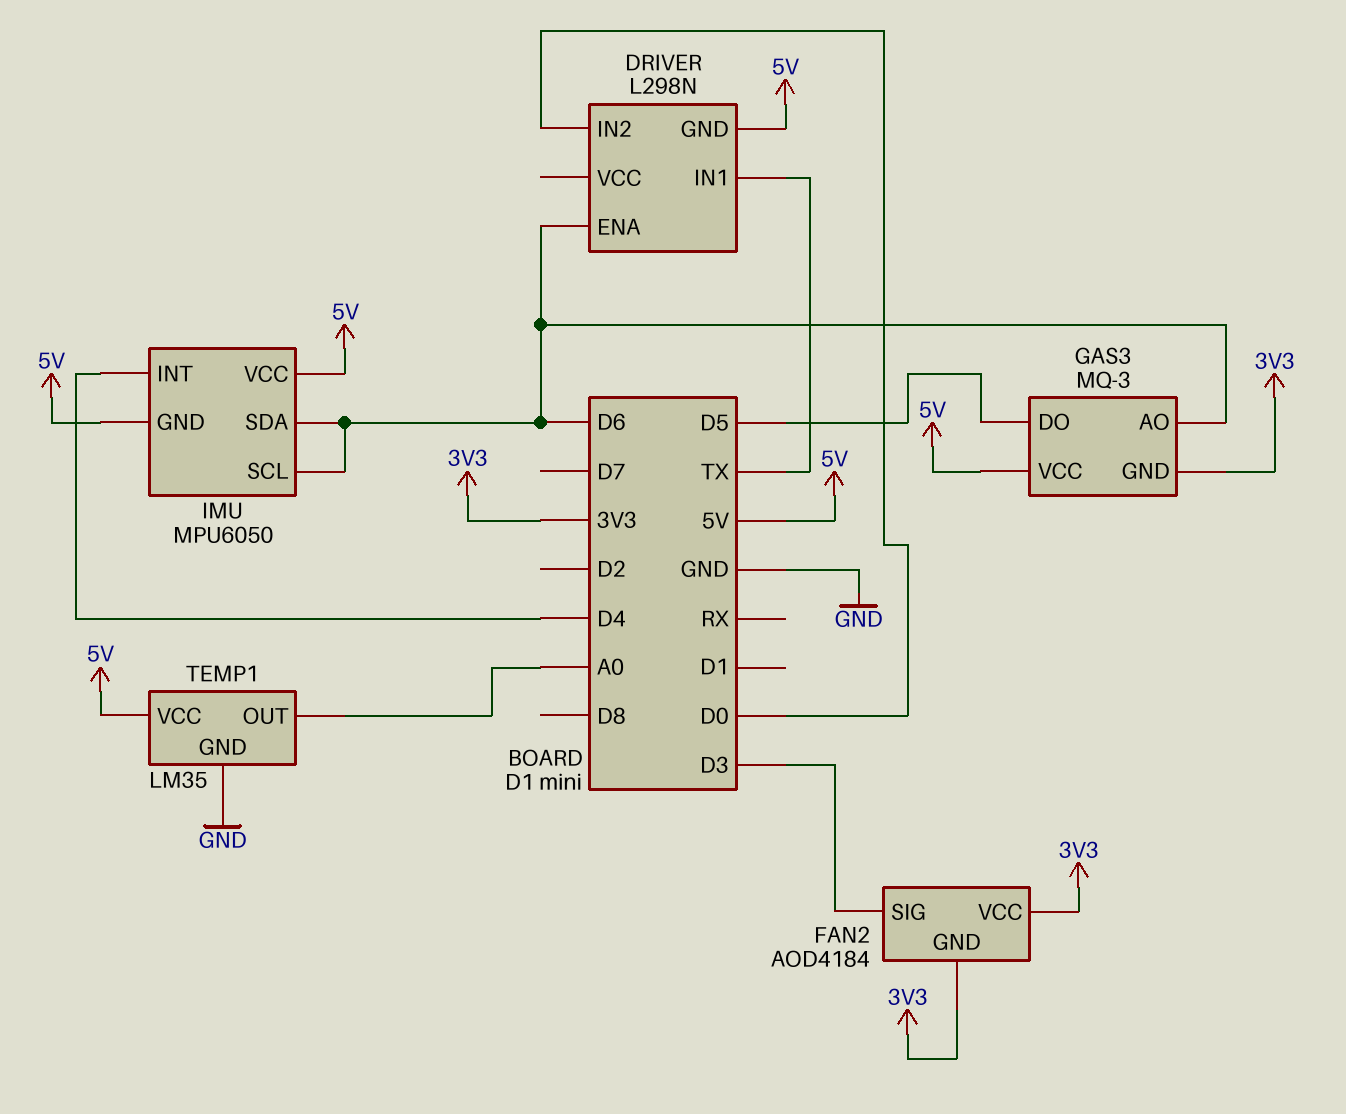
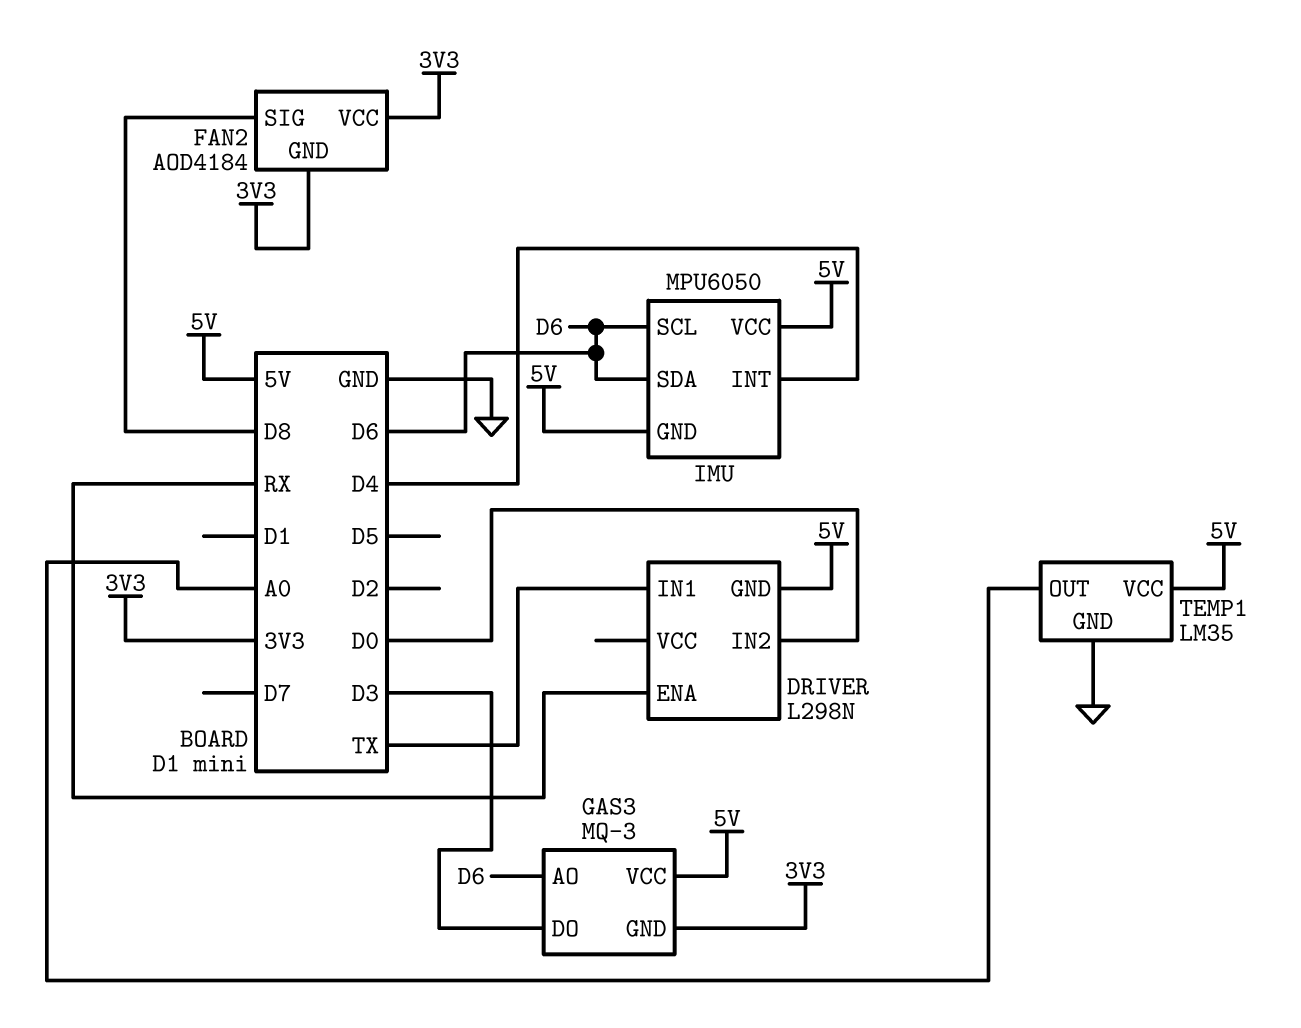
DRIVER pin ENA: D6 -> RX
FAN2 pin SIG: D3 -> D8
GAS3 pin DO: D5 -> D3

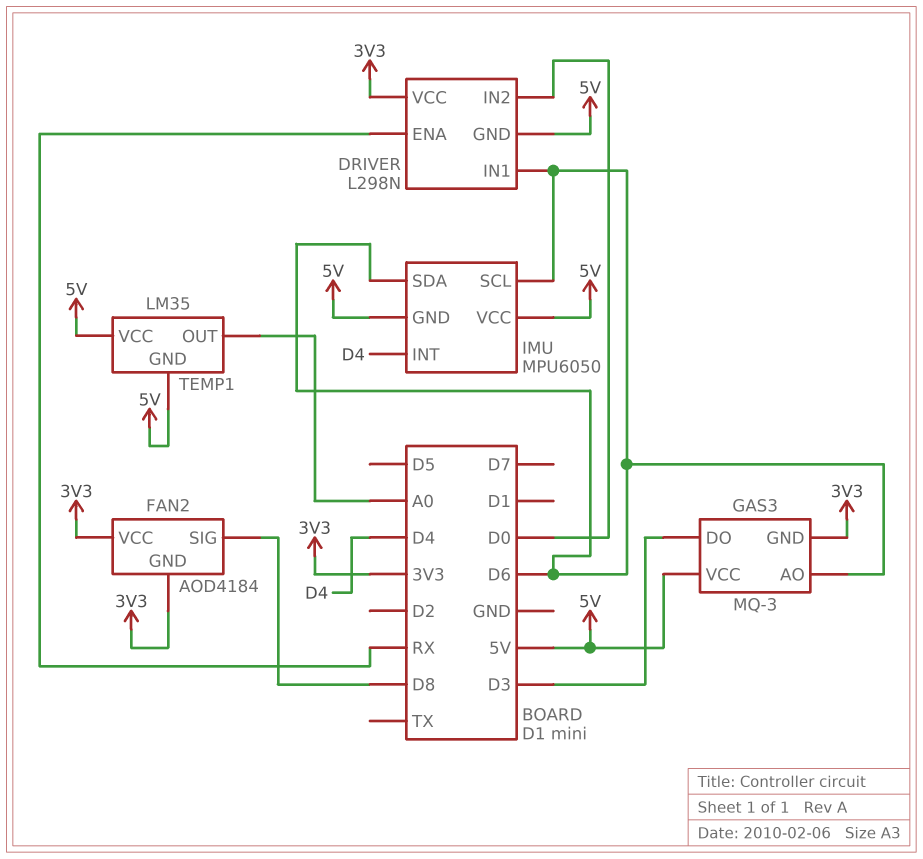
DRIVER pin IN1: TX -> D6
DRIVER pin VCC: none -> 3V3
TEMP1 pin GND: GND -> 5V

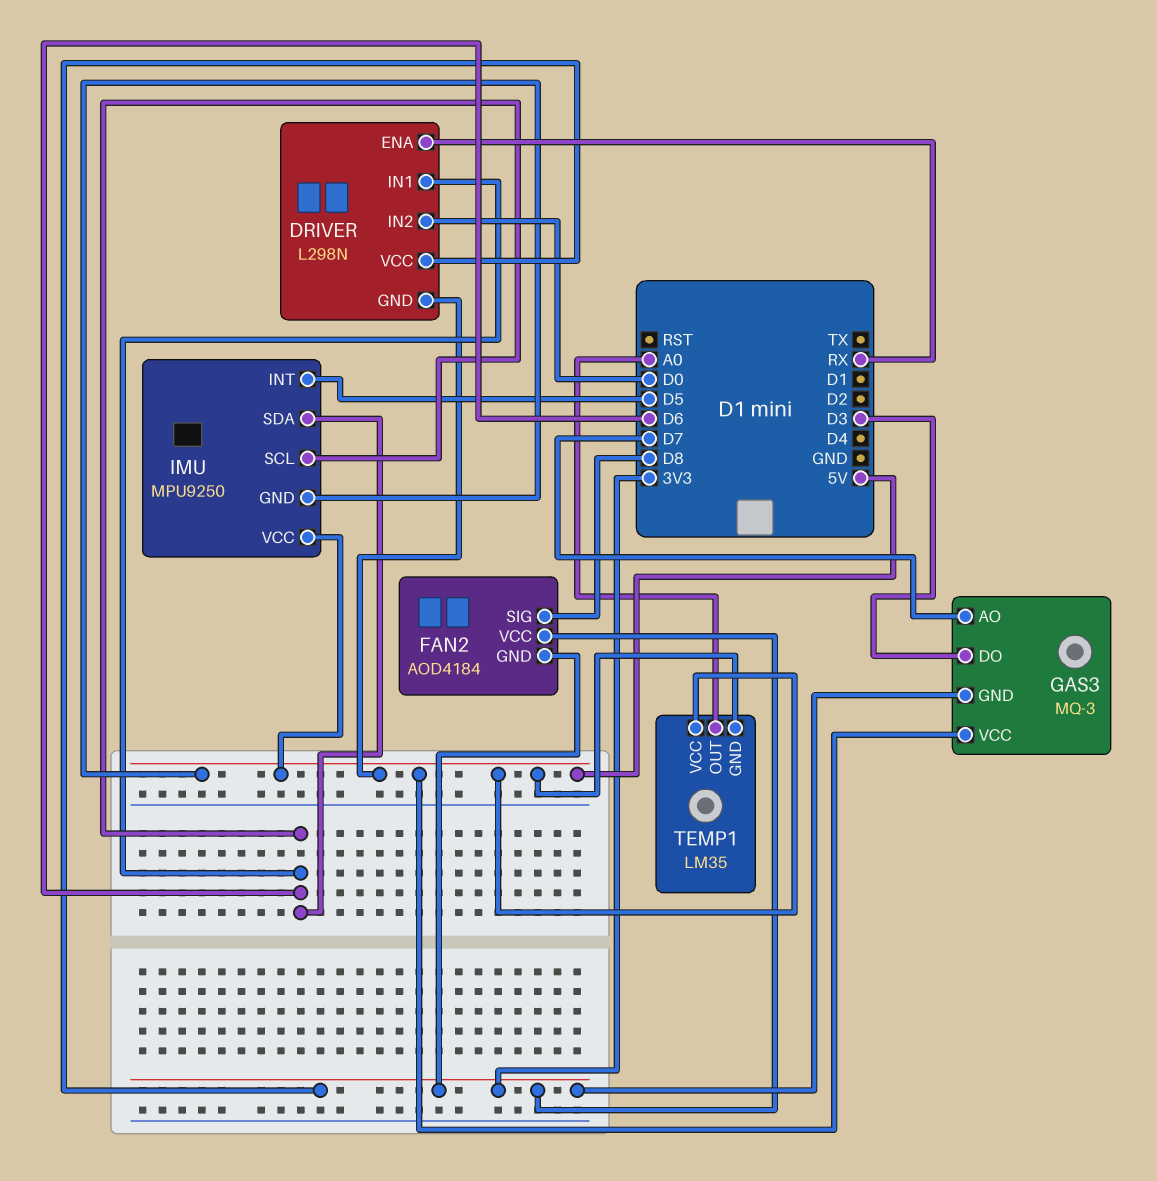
GAS3 pin AO: D6 -> D7
IMU: MPU6050 -> MPU9250
IMU pin INT: D4 -> D5

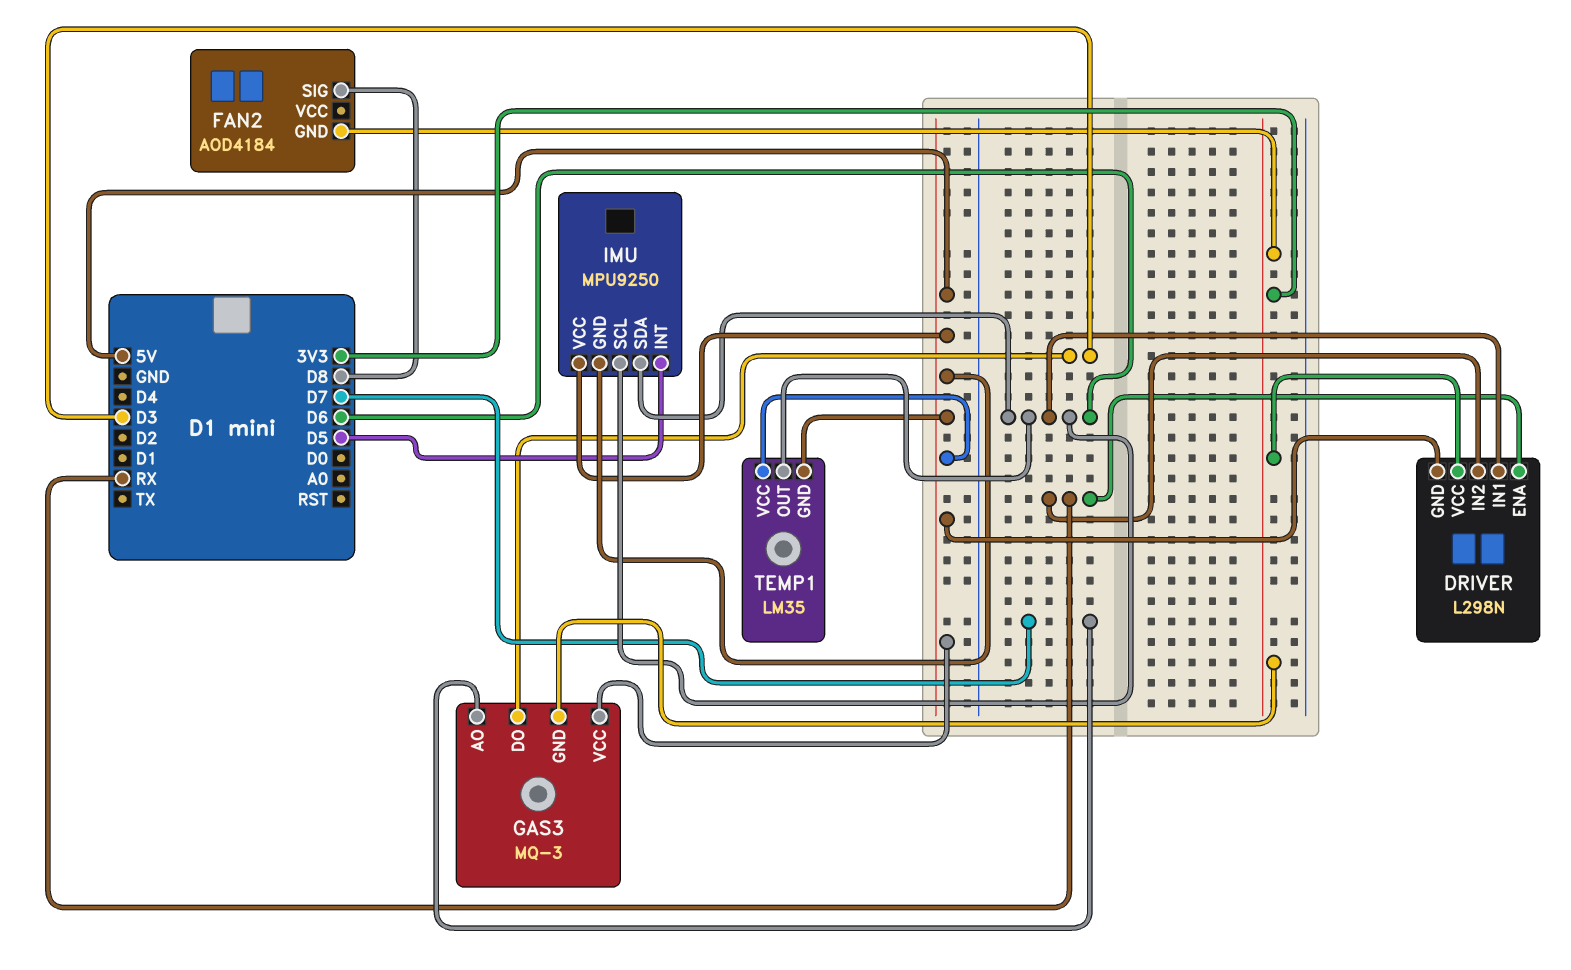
DRIVER pin IN2: D0 -> RX
FAN2 pin VCC: 3V3 -> none
TEMP1 pin OUT: A0 -> D6

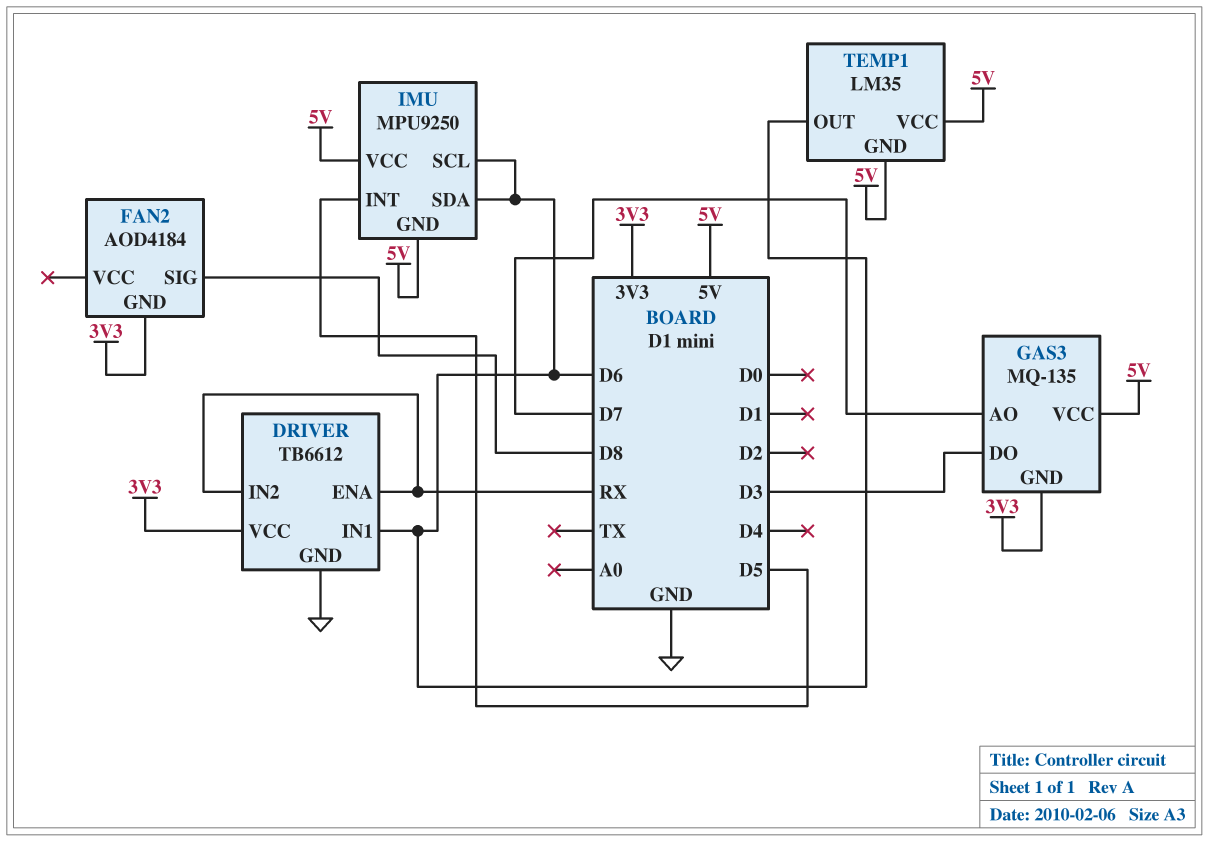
DRIVER: L298N -> TB6612
DRIVER pin GND: 5V -> GND
GAS3: MQ-3 -> MQ-135

